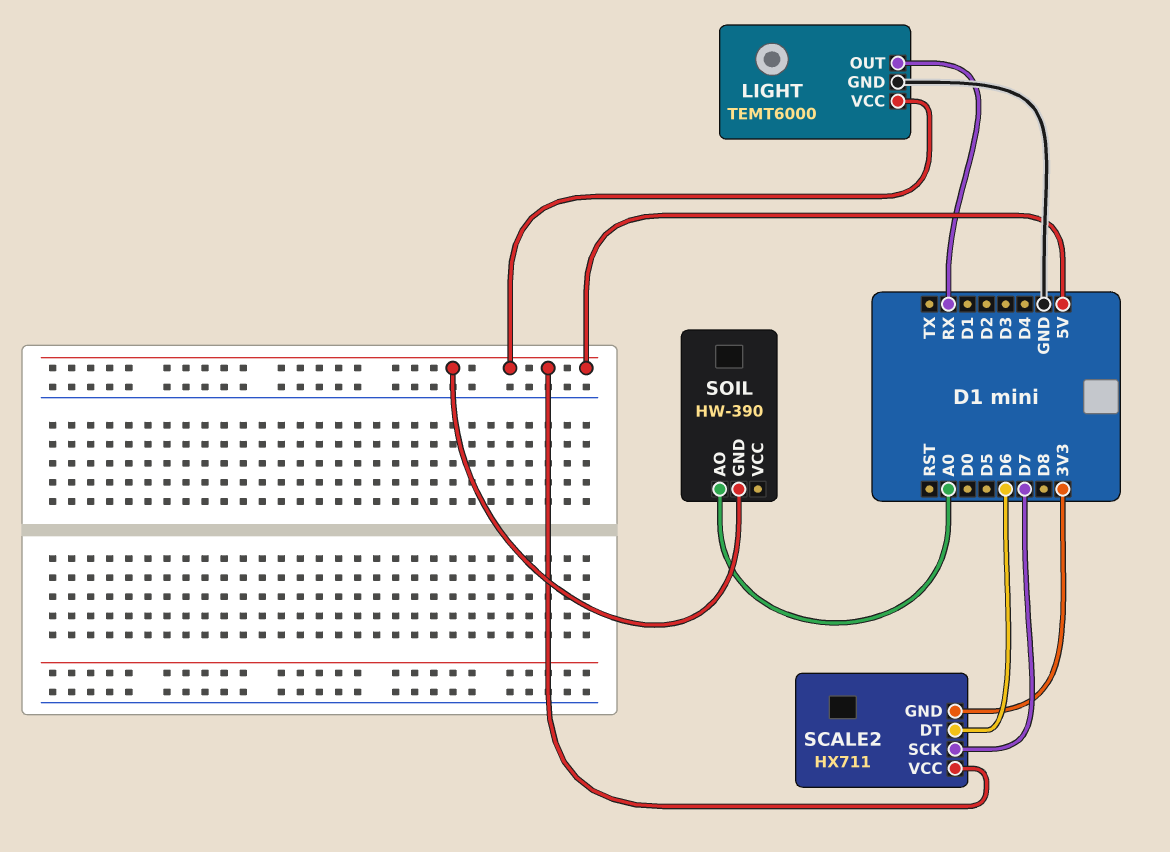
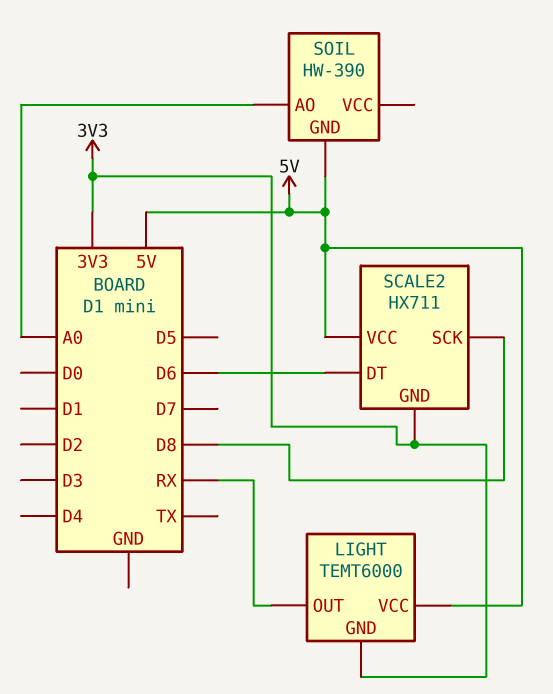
LIGHT pin GND: GND -> 3V3
SCALE2 pin SCK: D7 -> D8

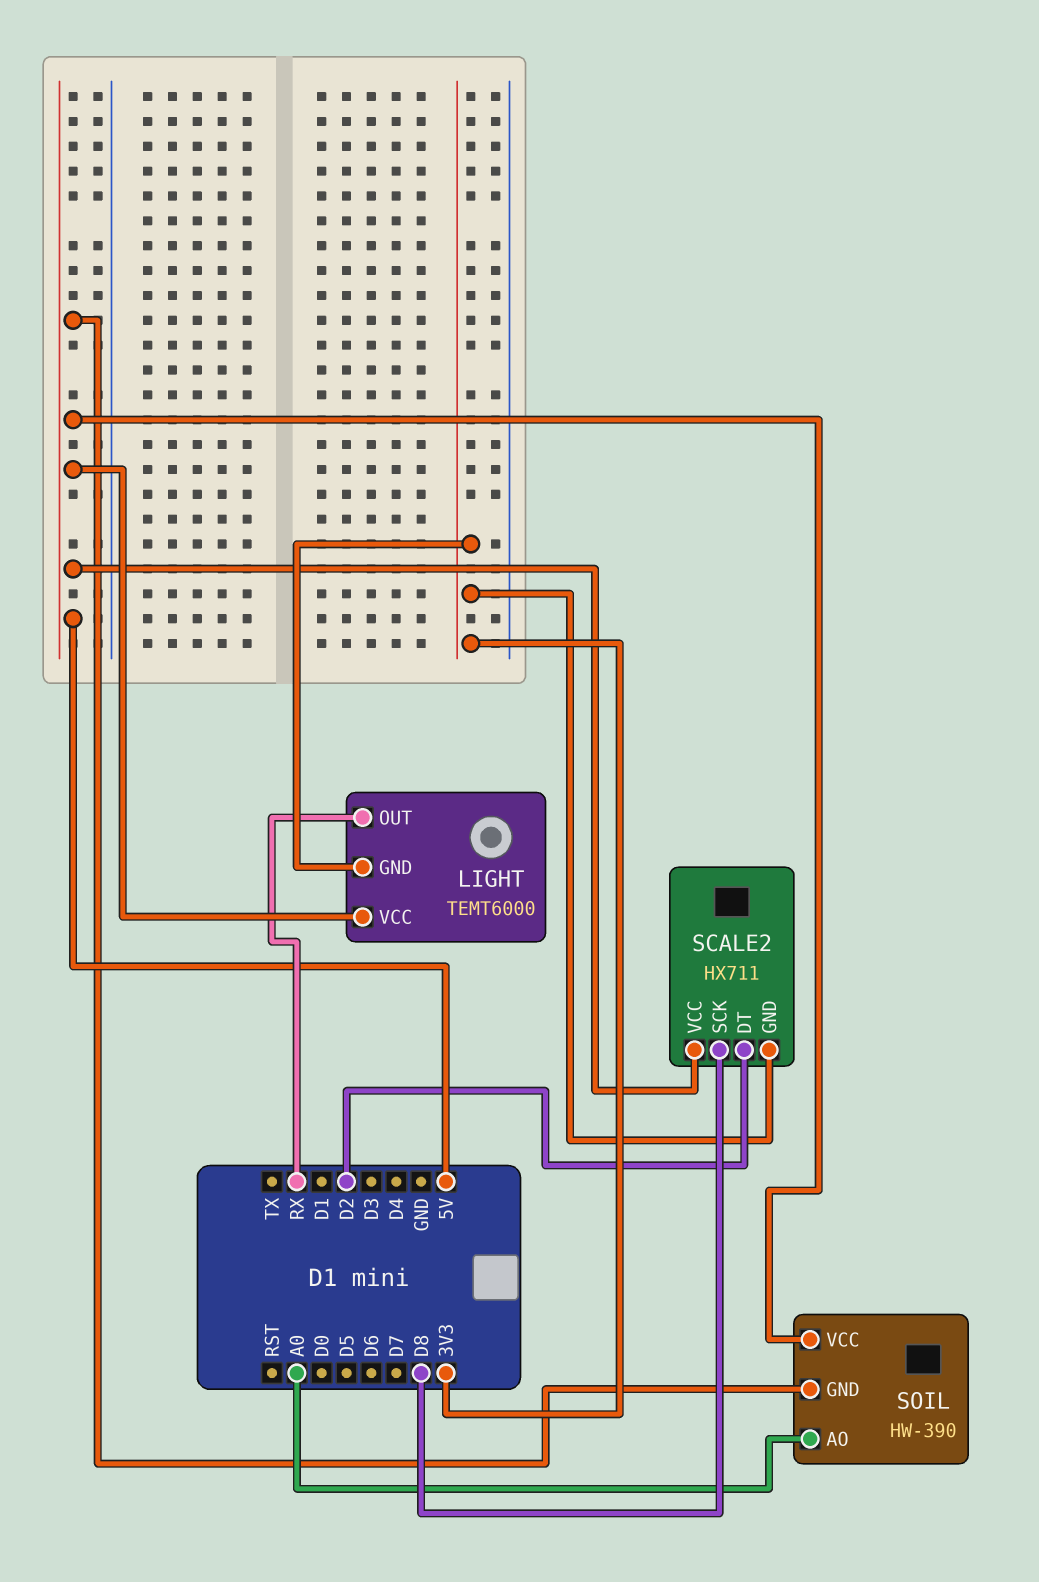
SCALE2 pin DT: D6 -> D2
SOIL pin VCC: none -> 5V

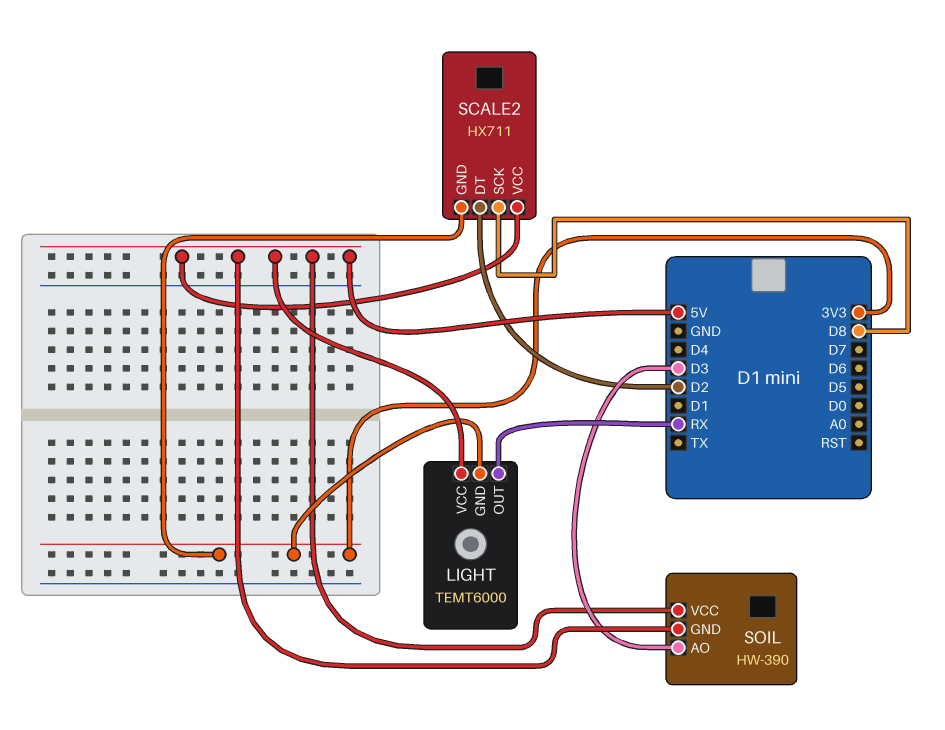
SOIL pin AO: A0 -> D3

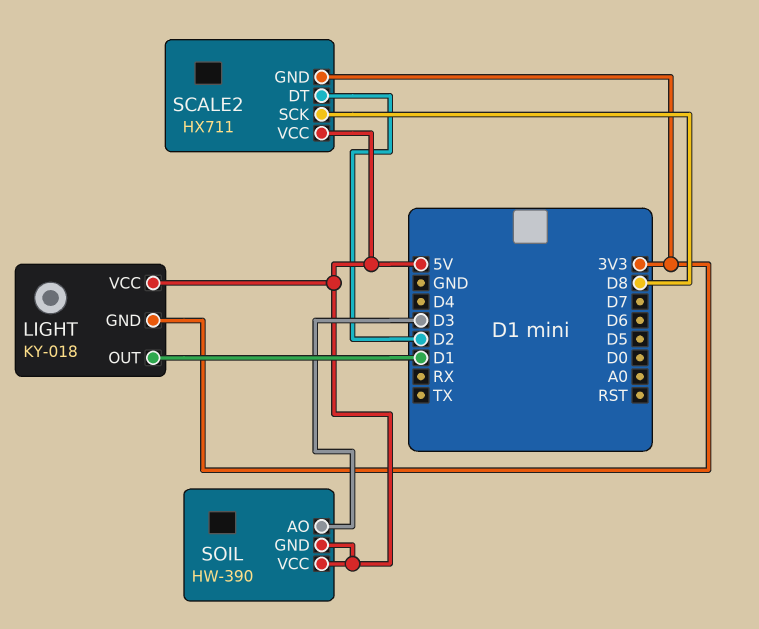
LIGHT: TEMT6000 -> KY-018
LIGHT pin OUT: RX -> D1

